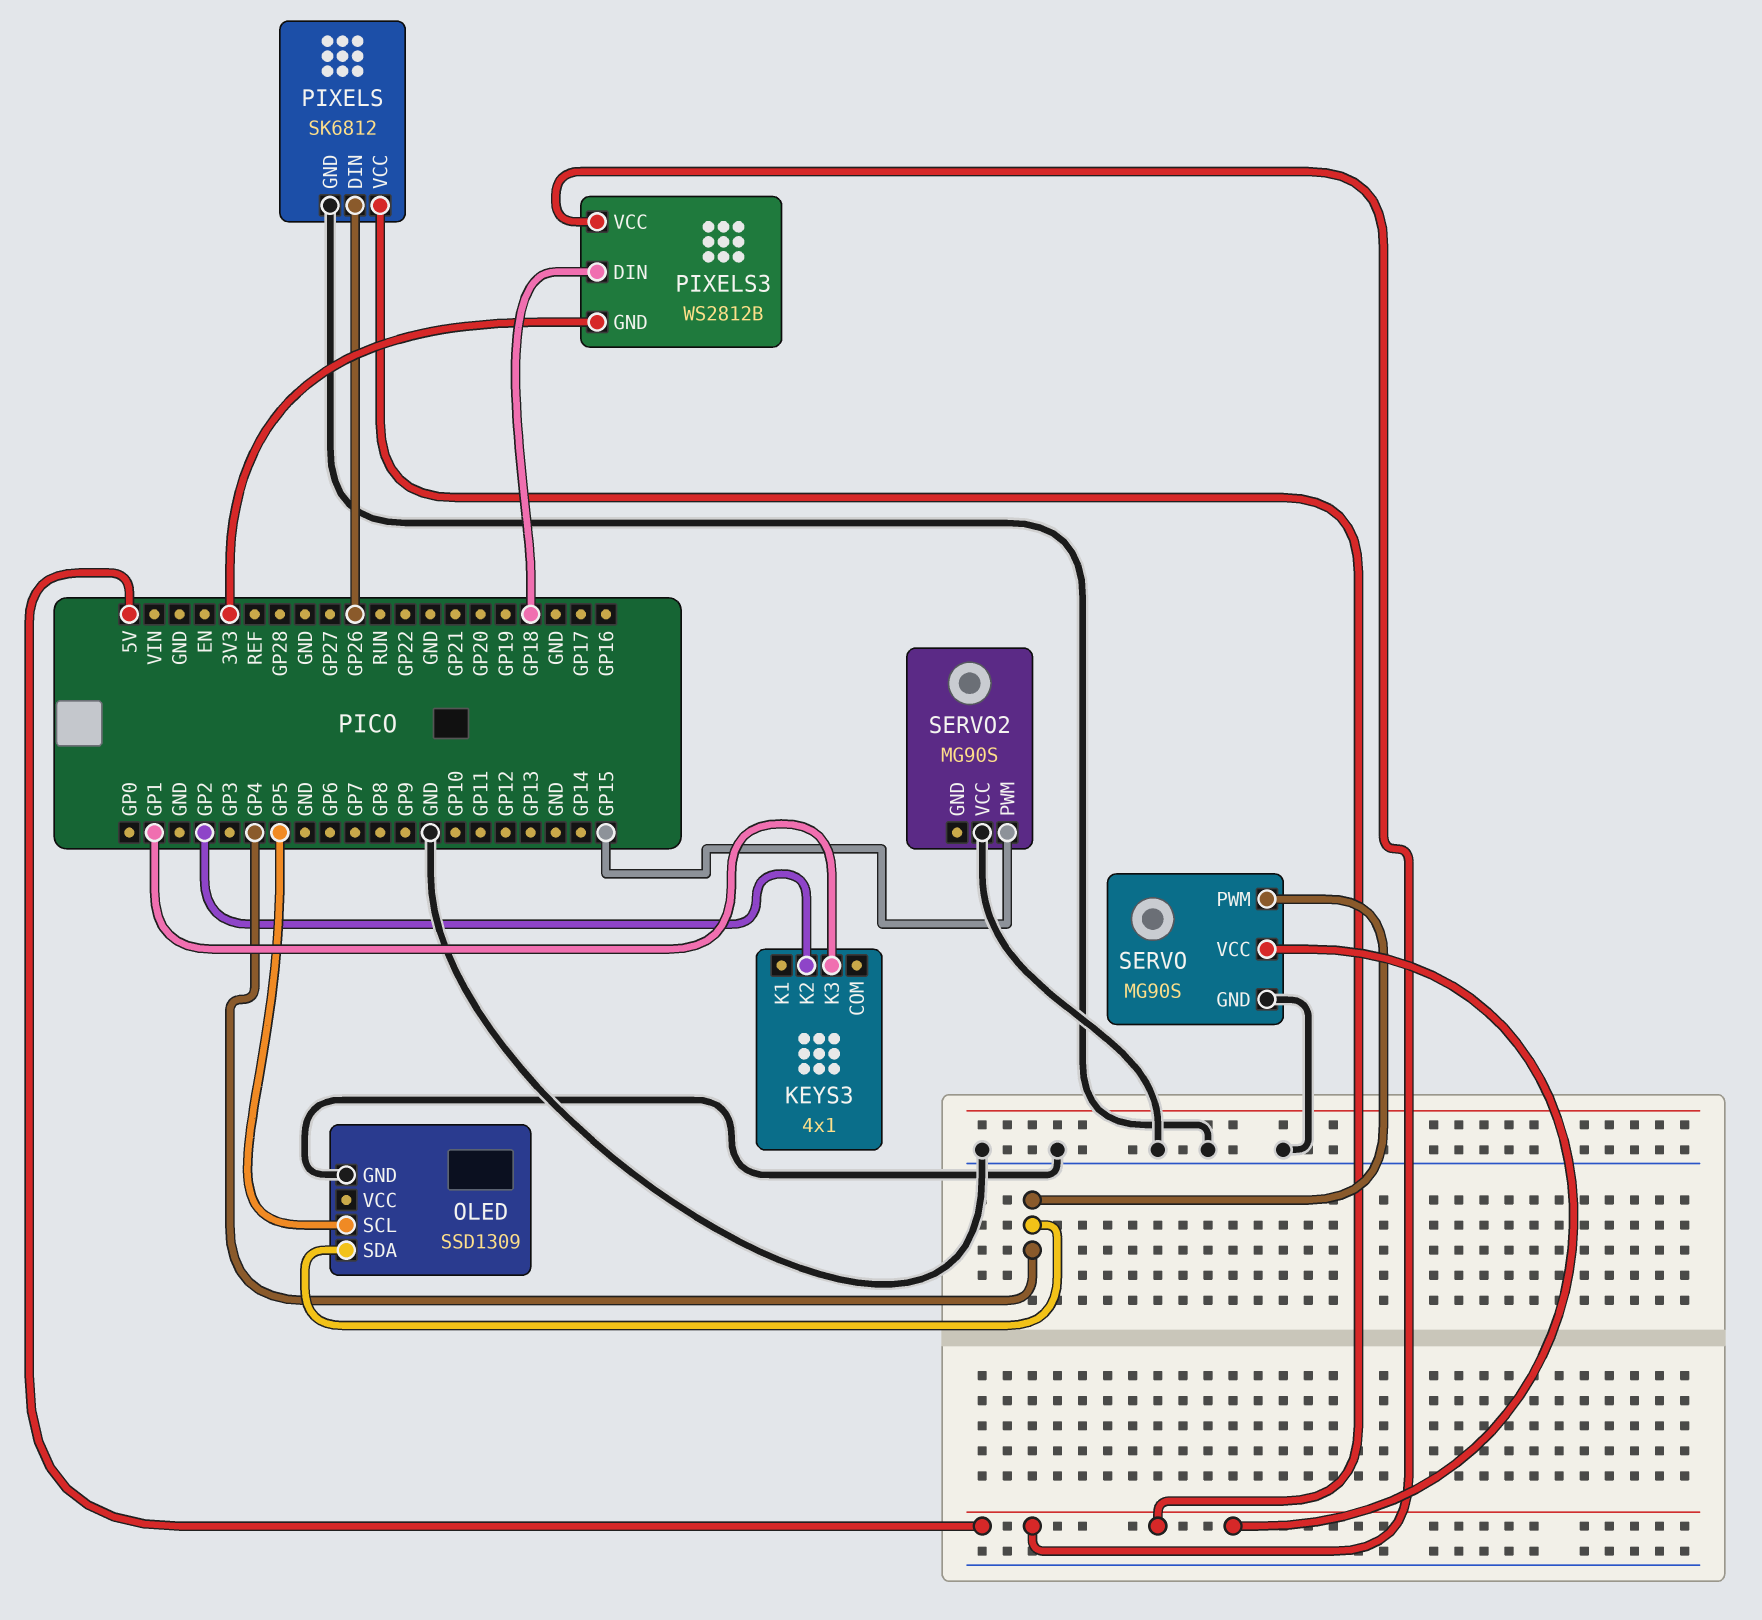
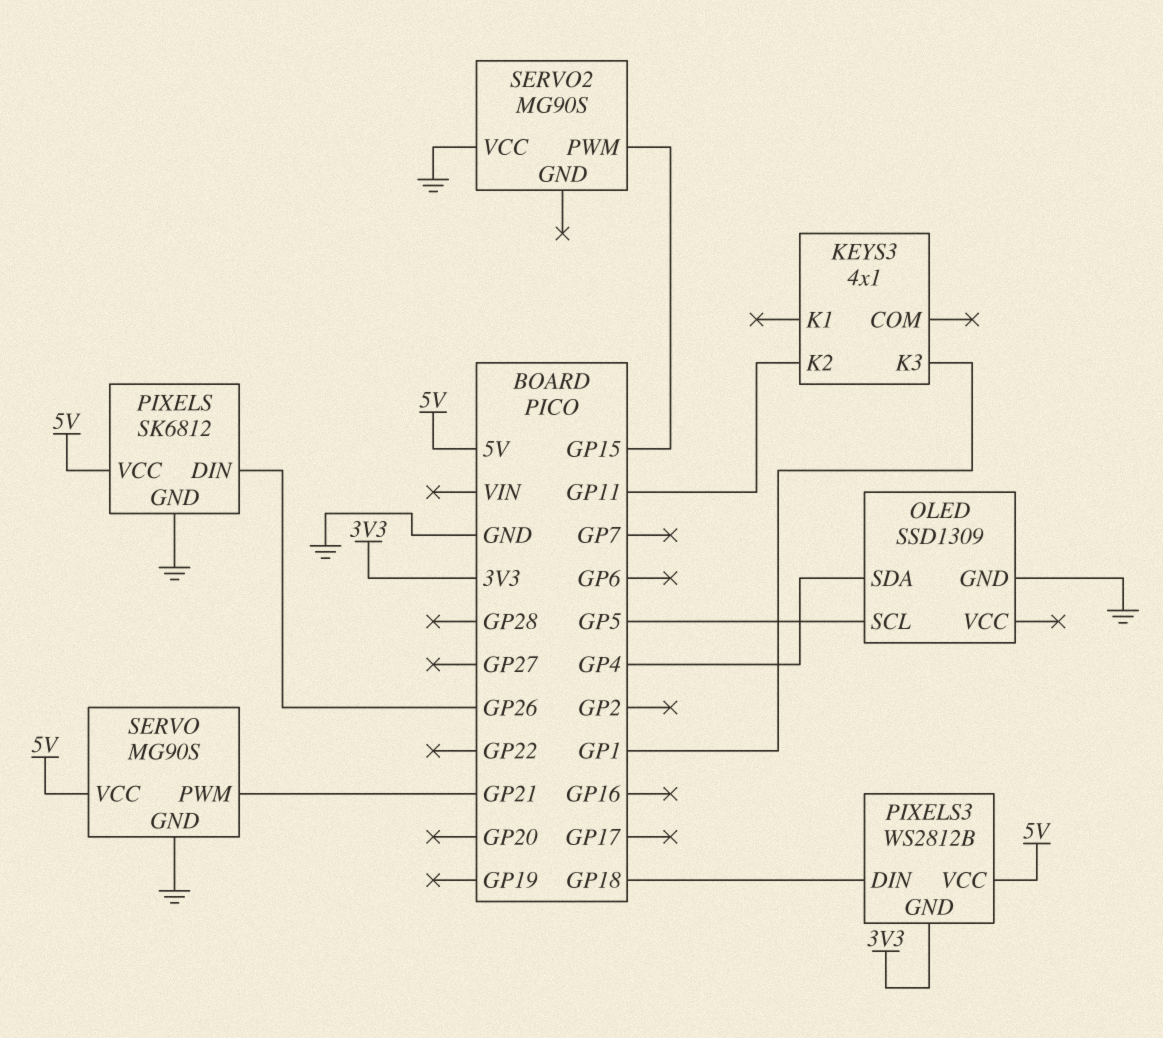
KEYS3 pin K2: GP2 -> GP11
SERVO pin PWM: GP4 -> GP21

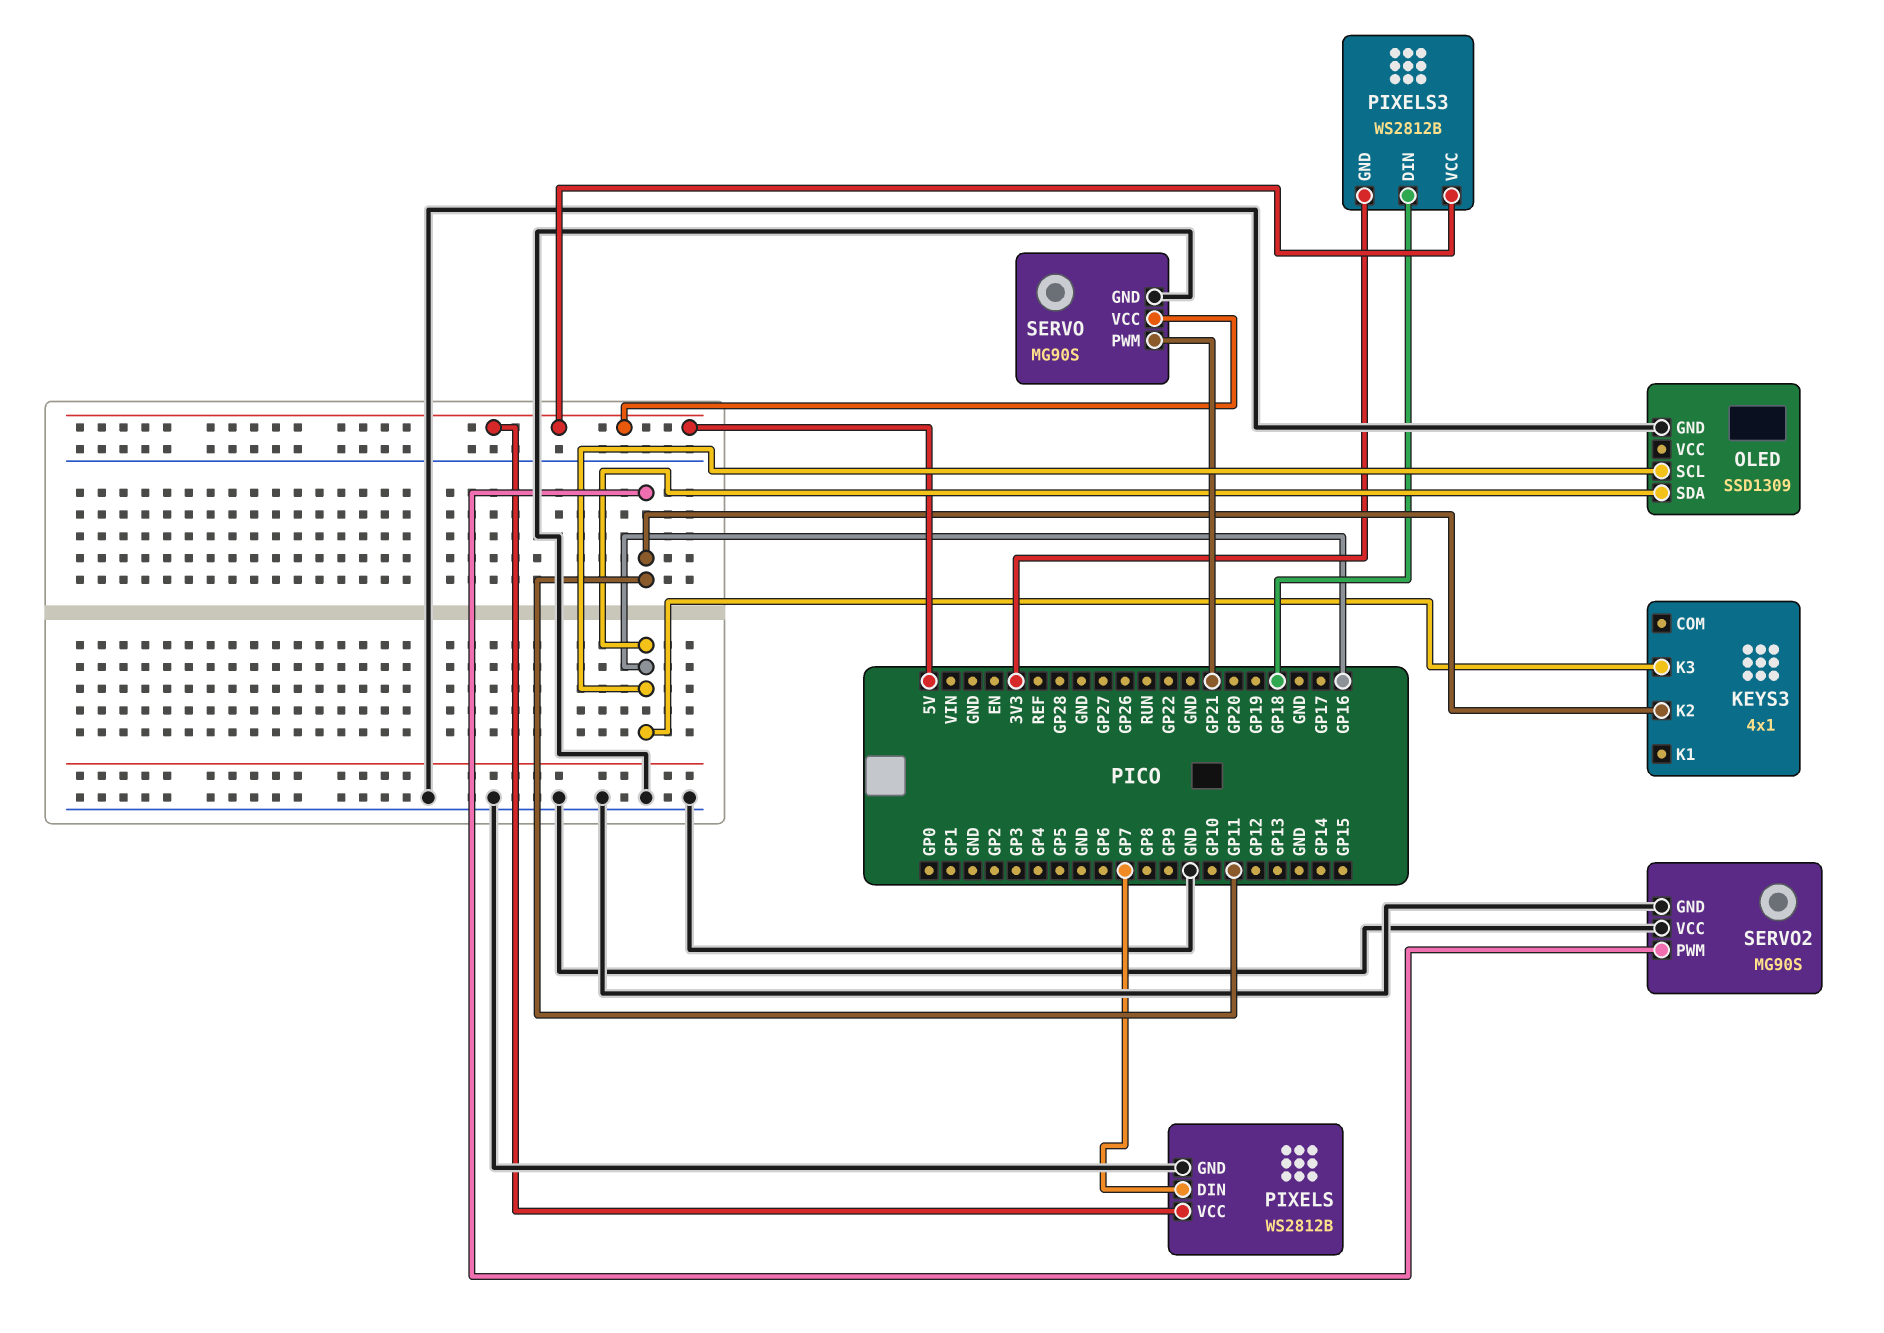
KEYS3 pin K3: GP1 -> GP16
OLED pin SCL: GP5 -> GP16
OLED pin SDA: GP4 -> GP16
PIXELS: SK6812 -> WS2812B
PIXELS pin DIN: GP26 -> GP7
SERVO2 pin GND: none -> GND
SERVO2 pin PWM: GP15 -> GP11

